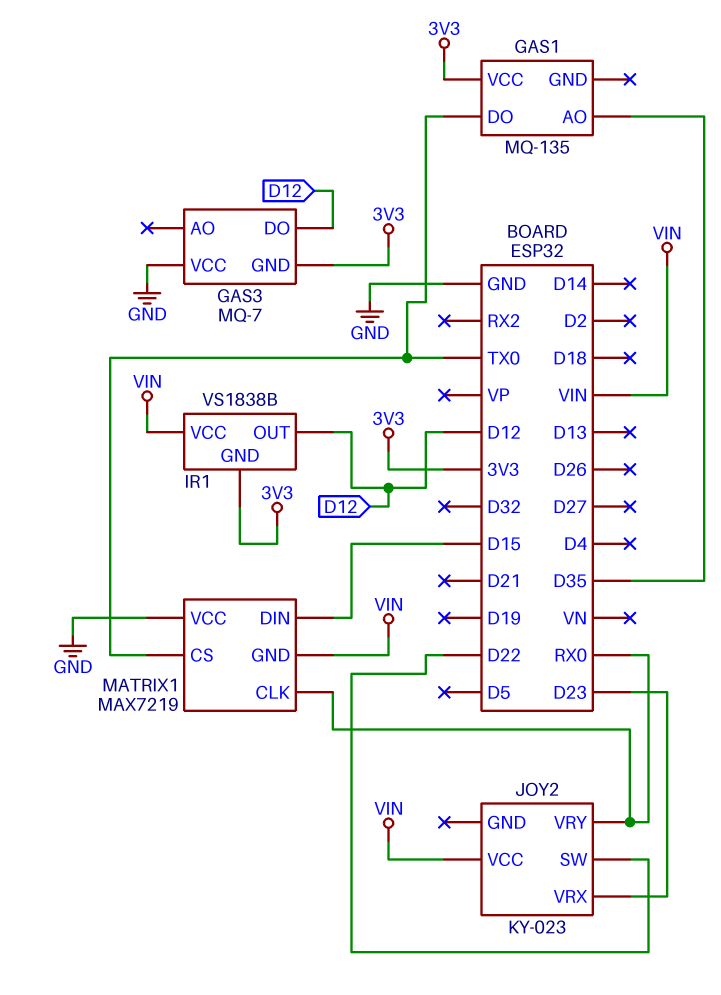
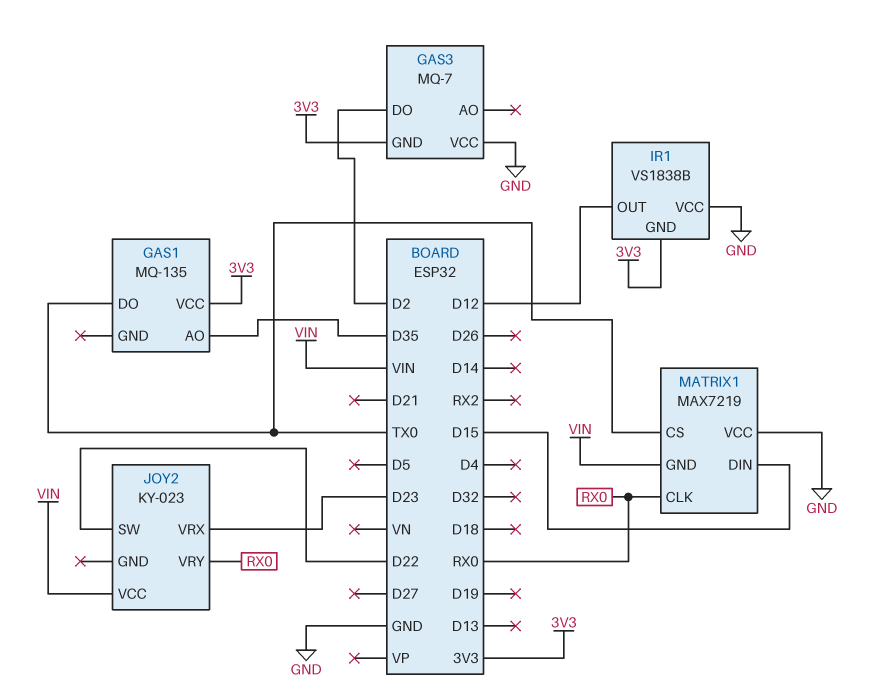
GAS3 pin DO: D12 -> D2
IR1 pin VCC: VIN -> GND

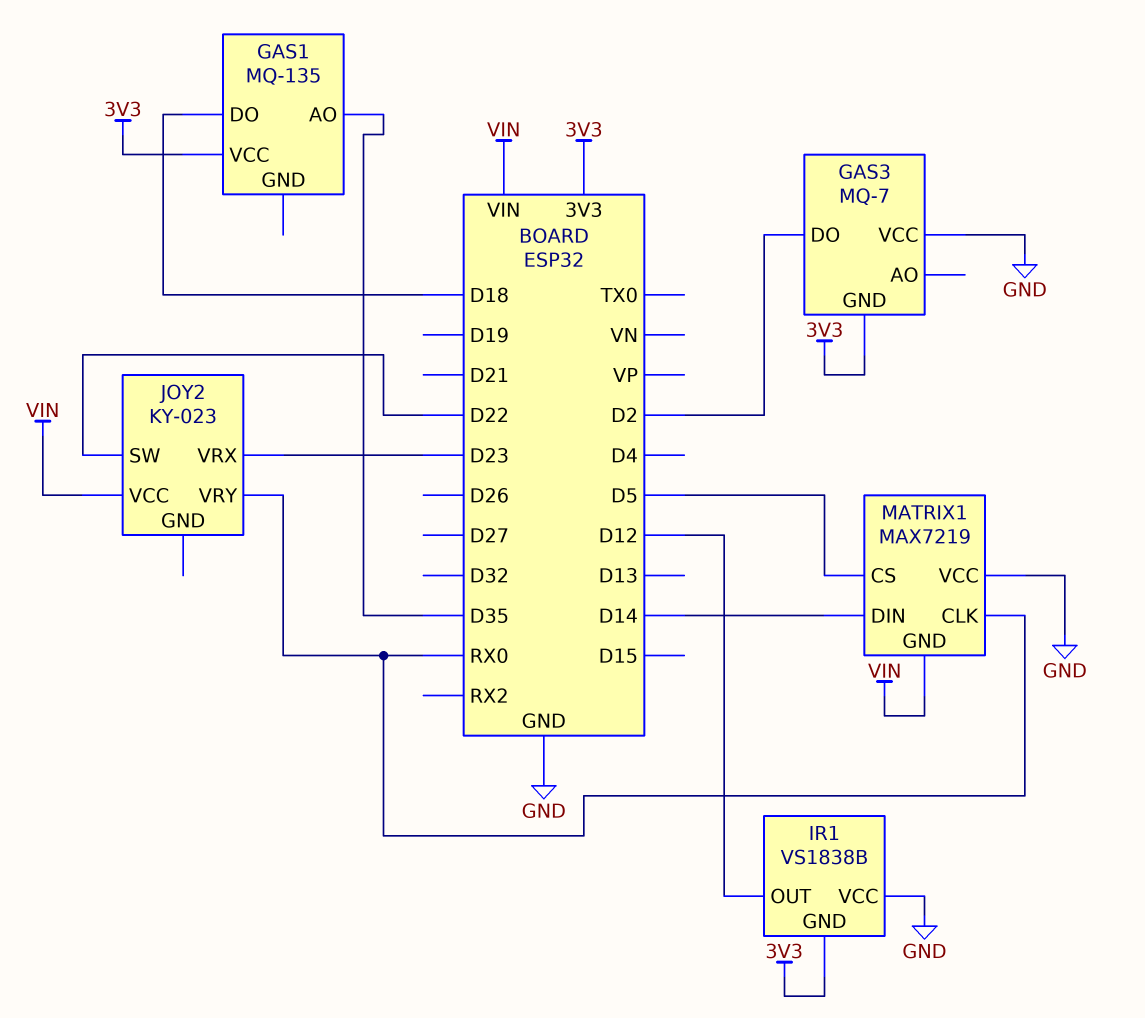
GAS1 pin DO: TX0 -> D18
MATRIX1 pin CS: TX0 -> D5
MATRIX1 pin DIN: D15 -> D14

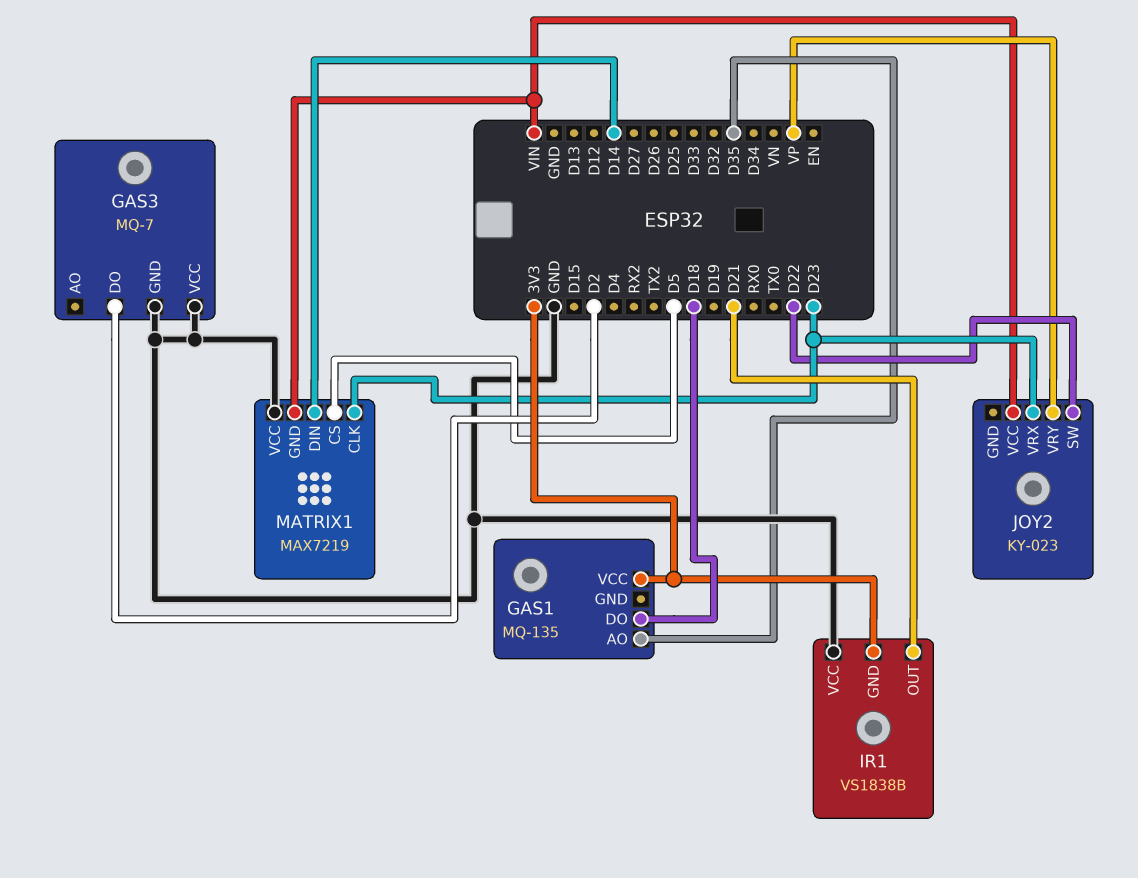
GAS3 pin GND: 3V3 -> GND
IR1 pin OUT: D12 -> D21
JOY2 pin VRY: RX0 -> VP
MATRIX1 pin CLK: RX0 -> D23

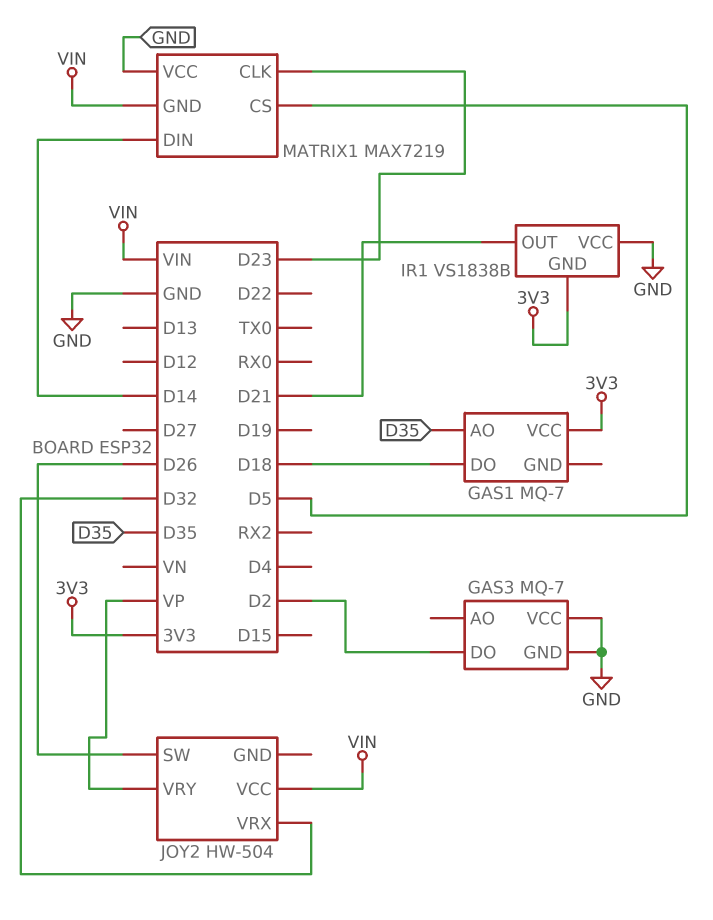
GAS1: MQ-135 -> MQ-7
JOY2: KY-023 -> HW-504
JOY2 pin SW: D22 -> D26
JOY2 pin VRX: D23 -> D32

